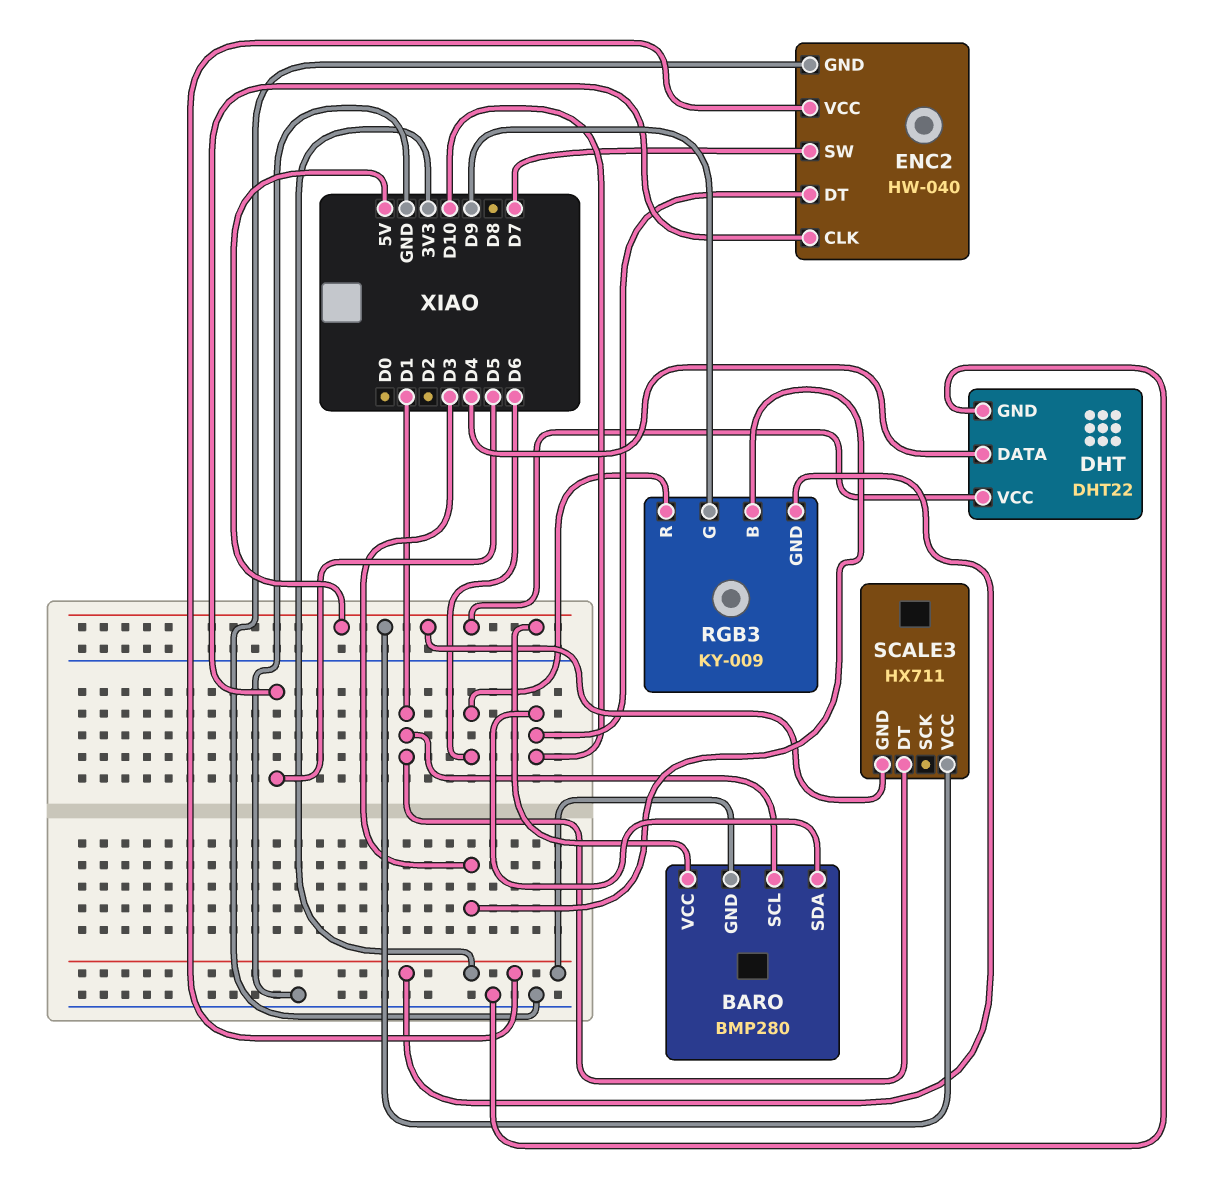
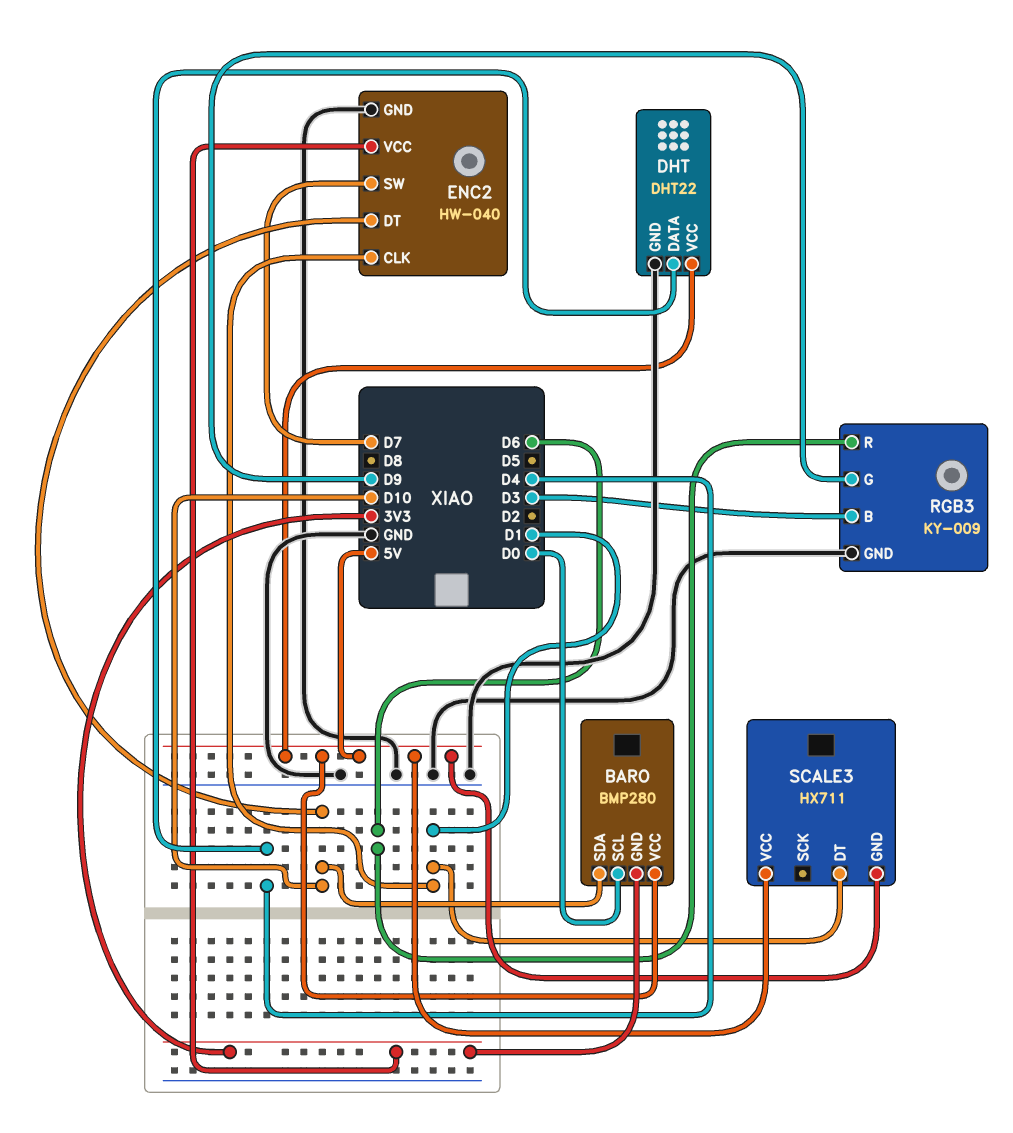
BARO pin SCL: D1 -> D0
ENC2 pin CLK: D5 -> D1
RGB3 pin GND: 3V3 -> GND

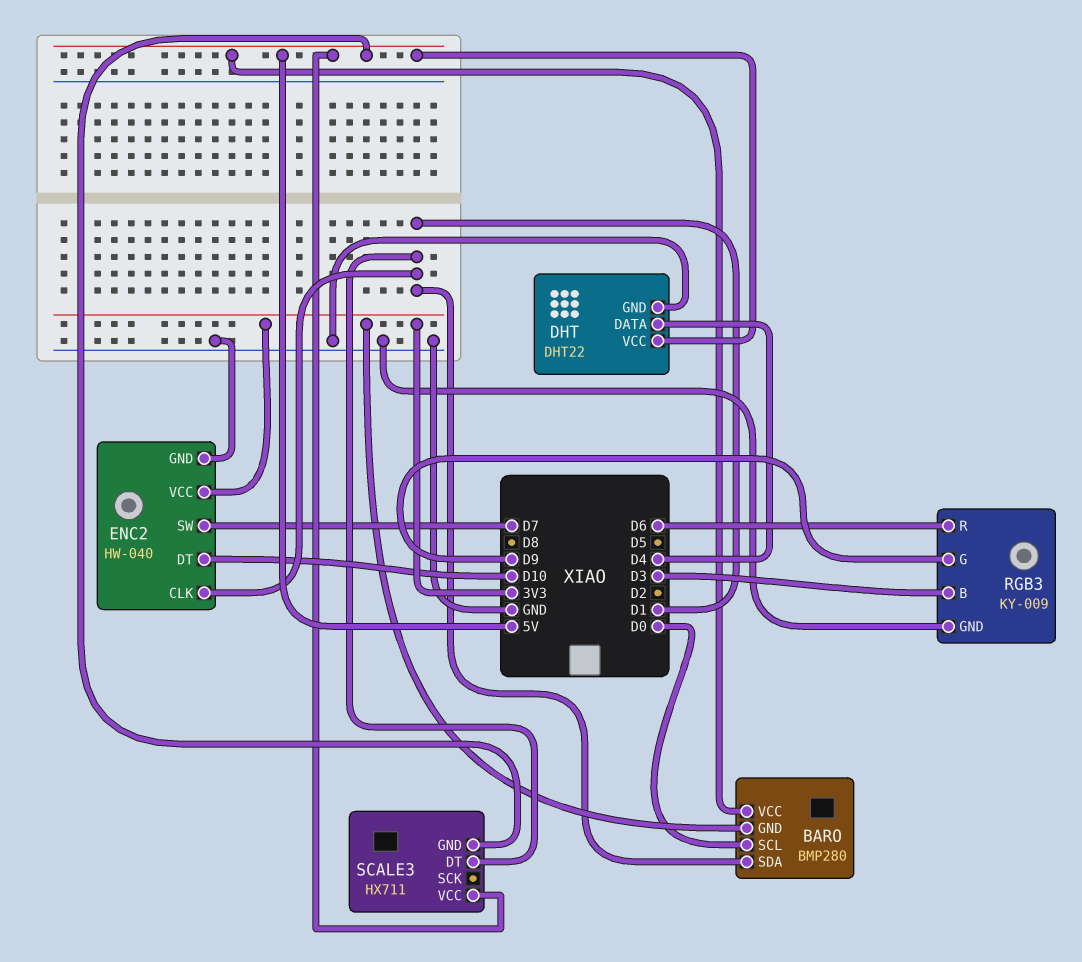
BARO pin SDA: D10 -> D1

